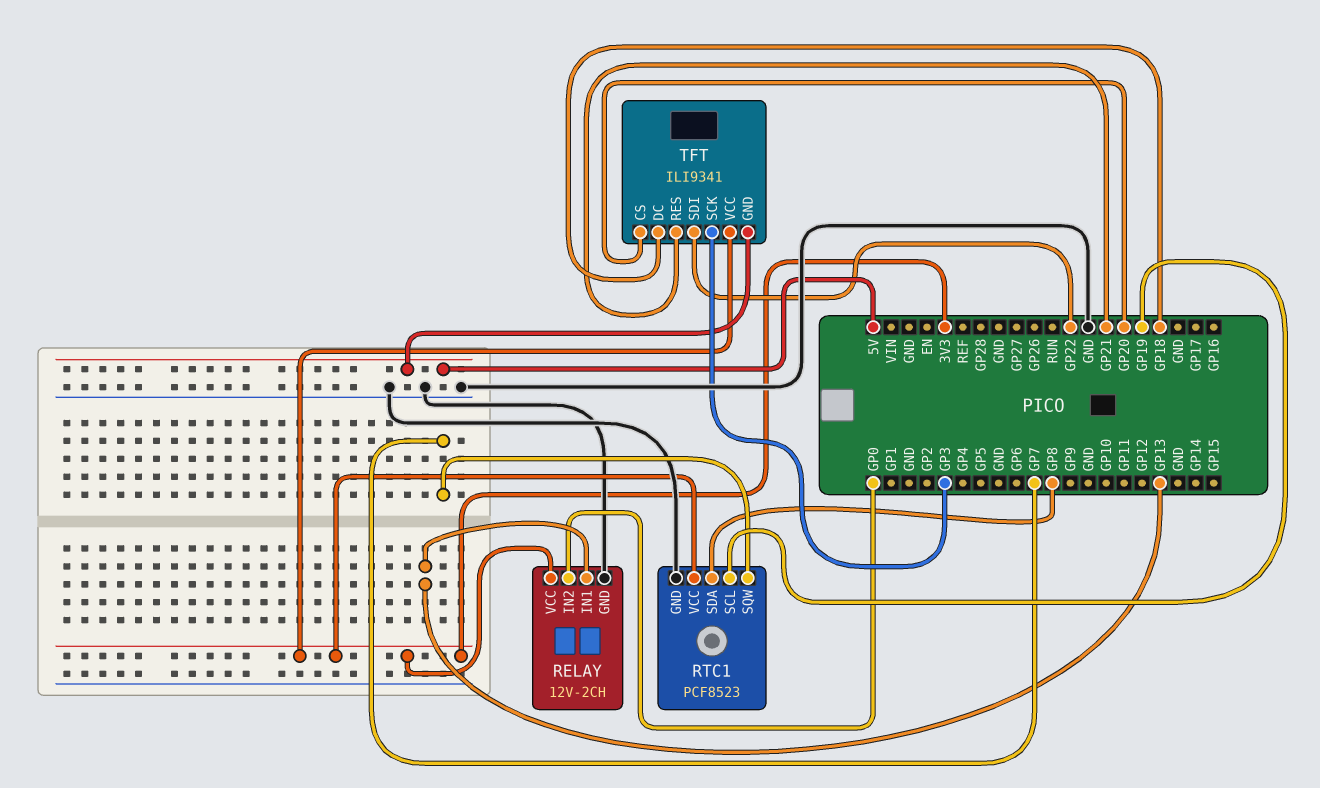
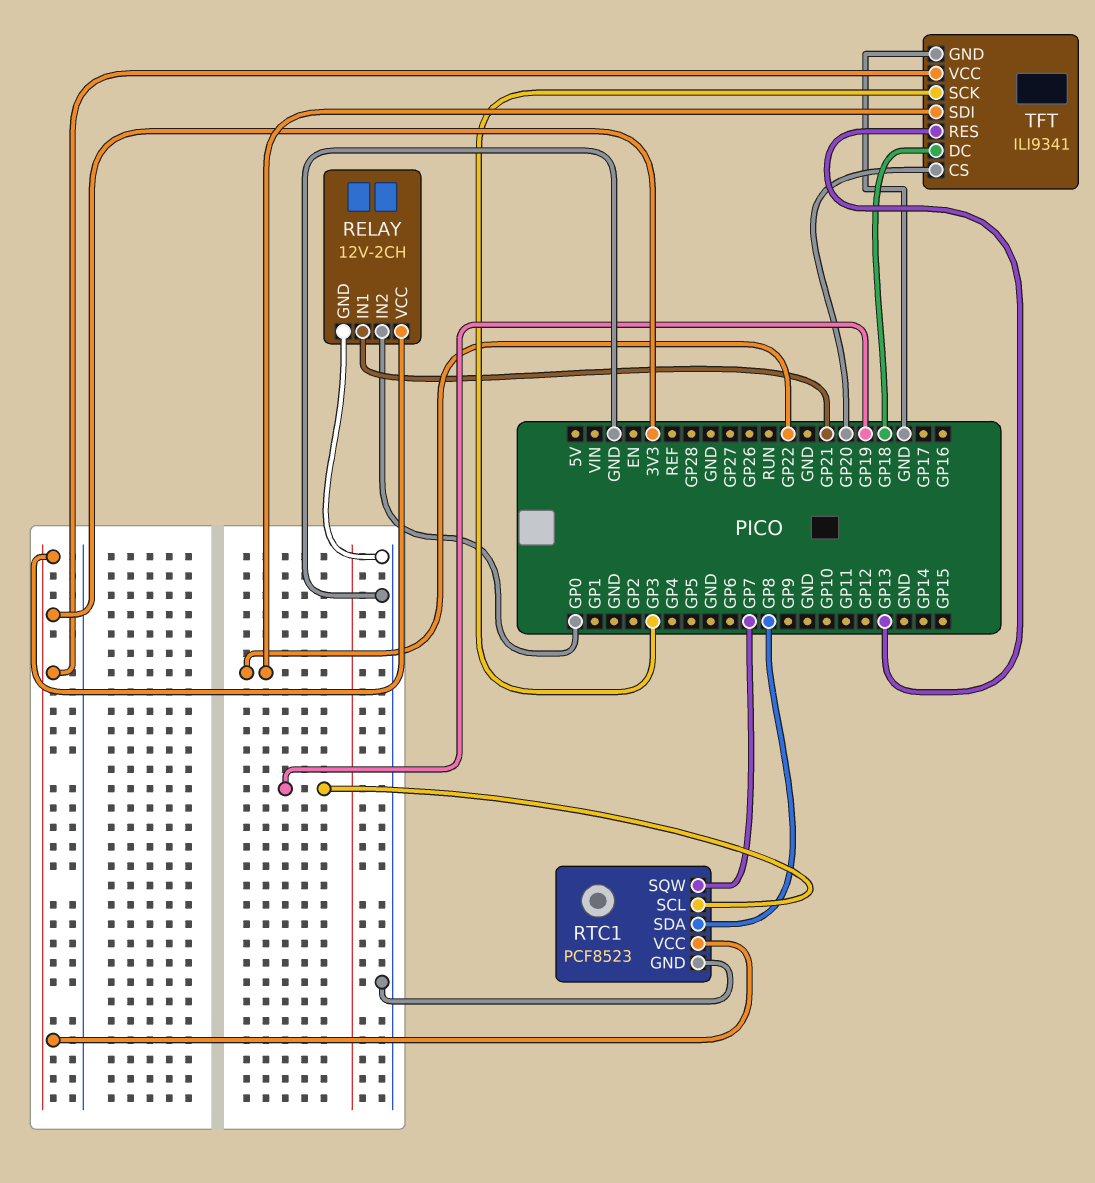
RELAY pin IN1: GP13 -> GP21
TFT pin GND: 5V -> GND
TFT pin RES: GP21 -> GP13

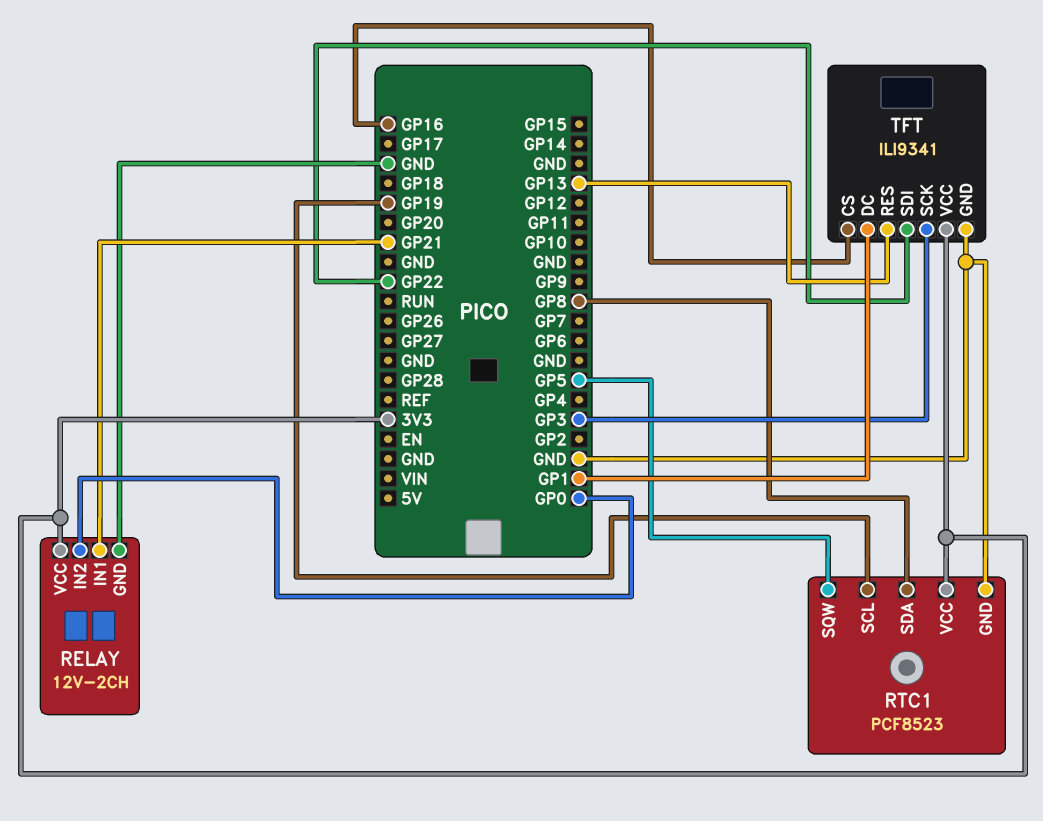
RTC1 pin SQW: GP7 -> GP5
TFT pin CS: GP20 -> GP16
TFT pin DC: GP18 -> GP1

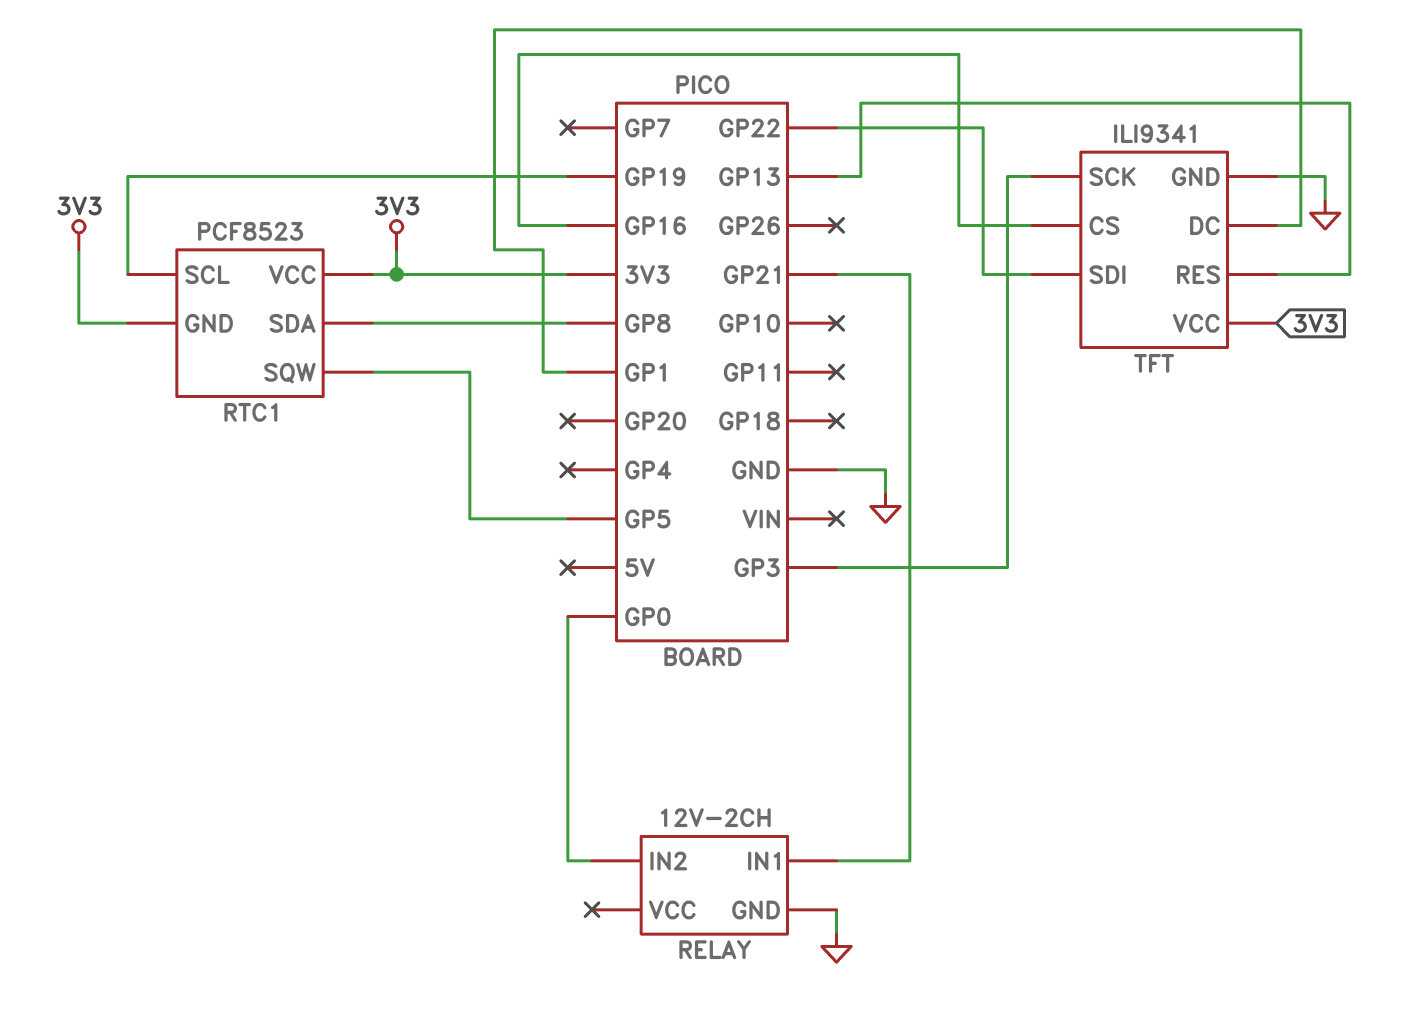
RELAY pin VCC: 3V3 -> none
RTC1 pin GND: GND -> 3V3

